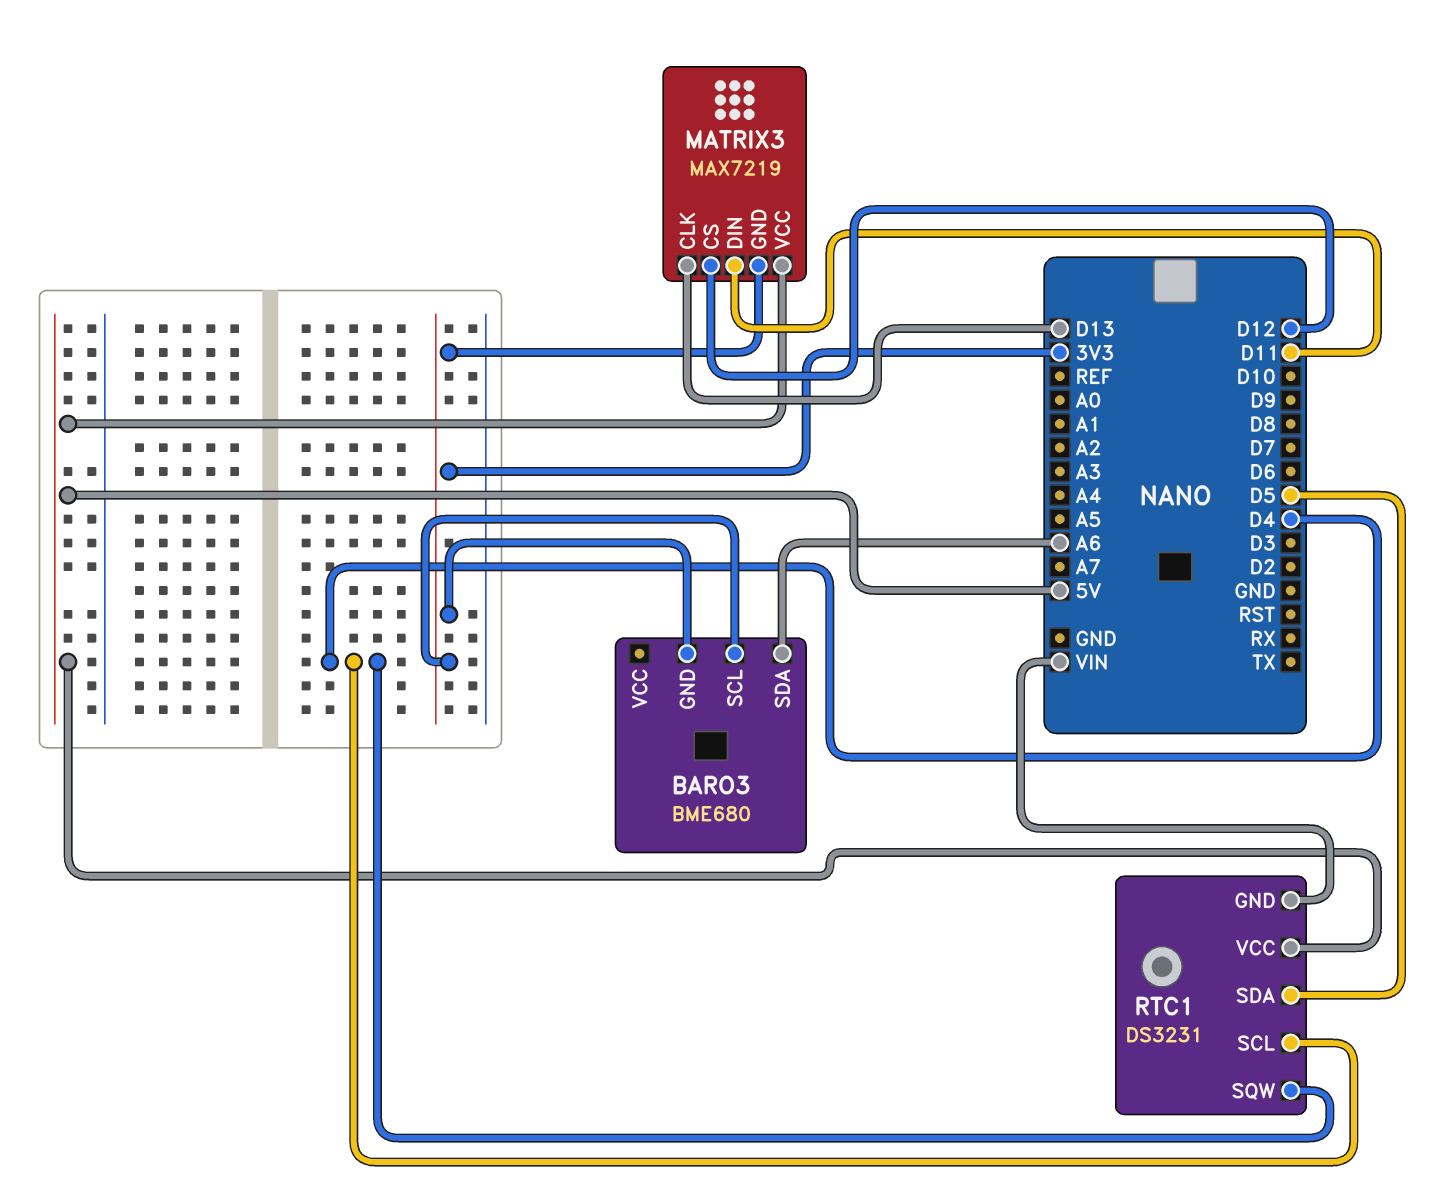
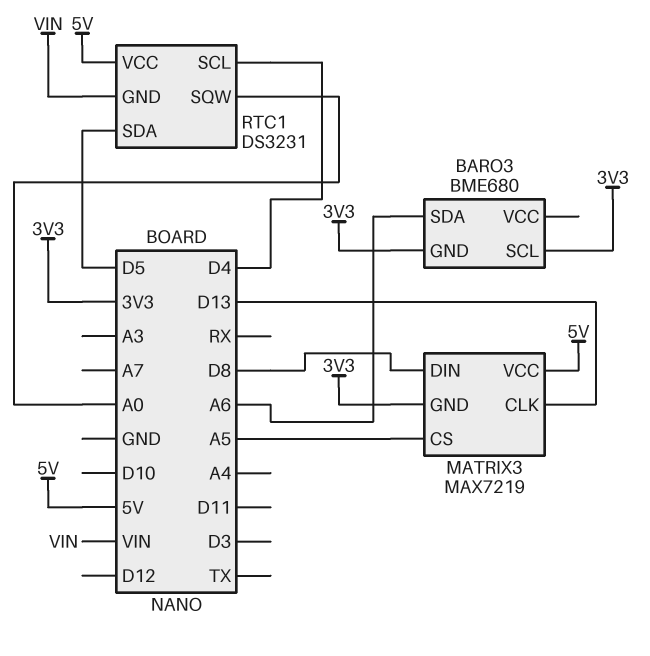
MATRIX3 pin CS: D12 -> A5
MATRIX3 pin DIN: D11 -> D8
RTC1 pin SQW: D4 -> A0

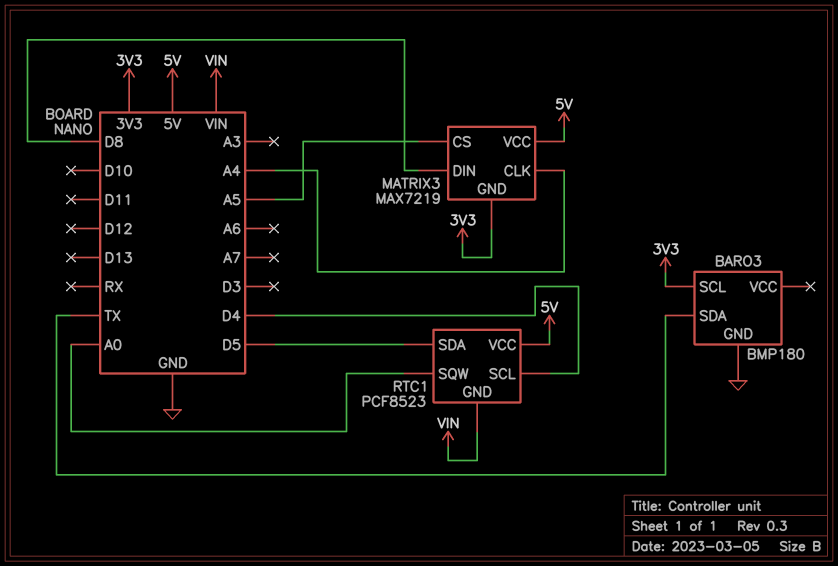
BARO3: BME680 -> BMP180
BARO3 pin GND: 3V3 -> GND
BARO3 pin SDA: A6 -> TX
MATRIX3 pin CLK: D13 -> A4
RTC1: DS3231 -> PCF8523

